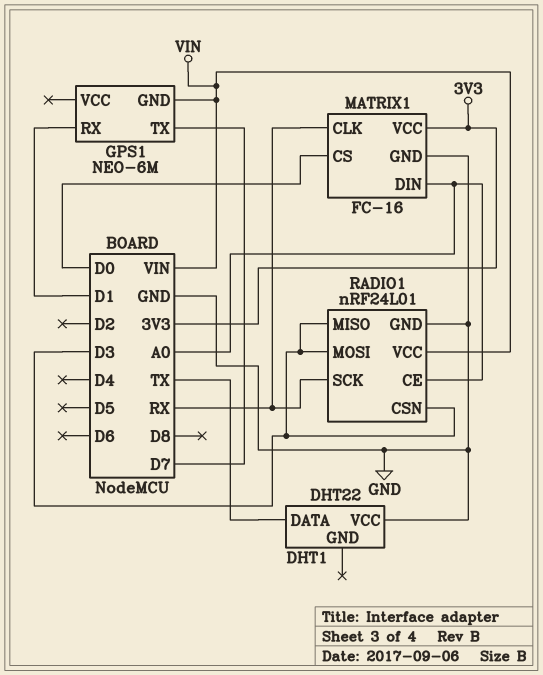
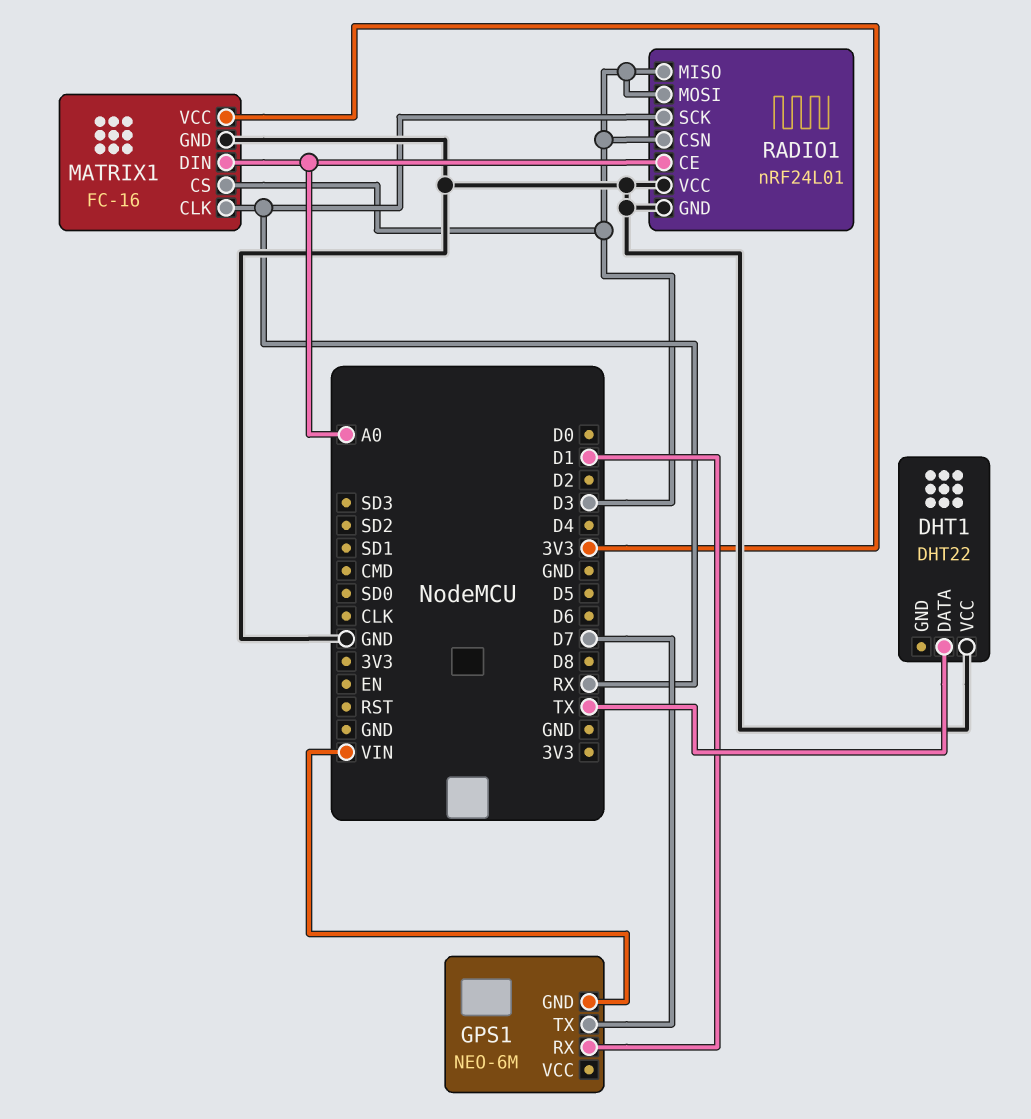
MATRIX1 pin CS: D0 -> D3
RADIO1 pin VCC: VIN -> GND

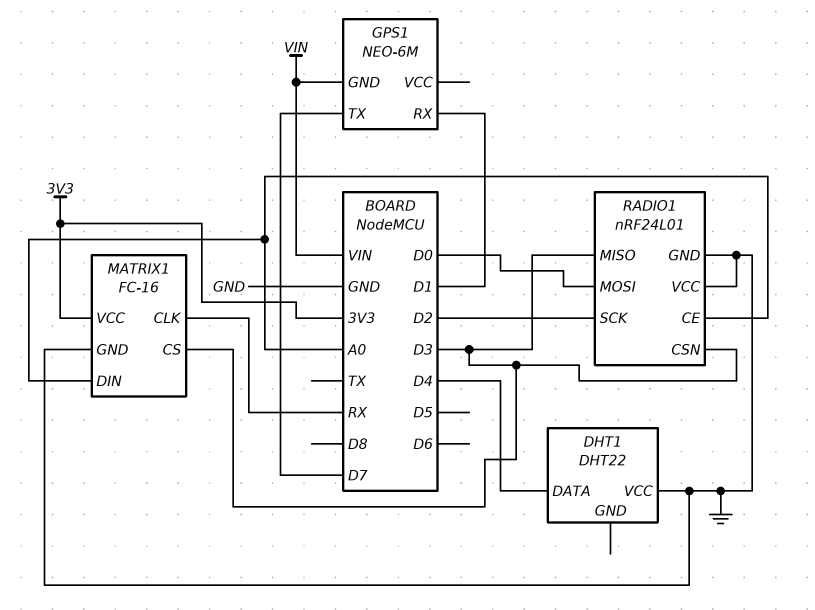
DHT1 pin DATA: TX -> D4
RADIO1 pin MOSI: D3 -> D0
RADIO1 pin SCK: RX -> D2

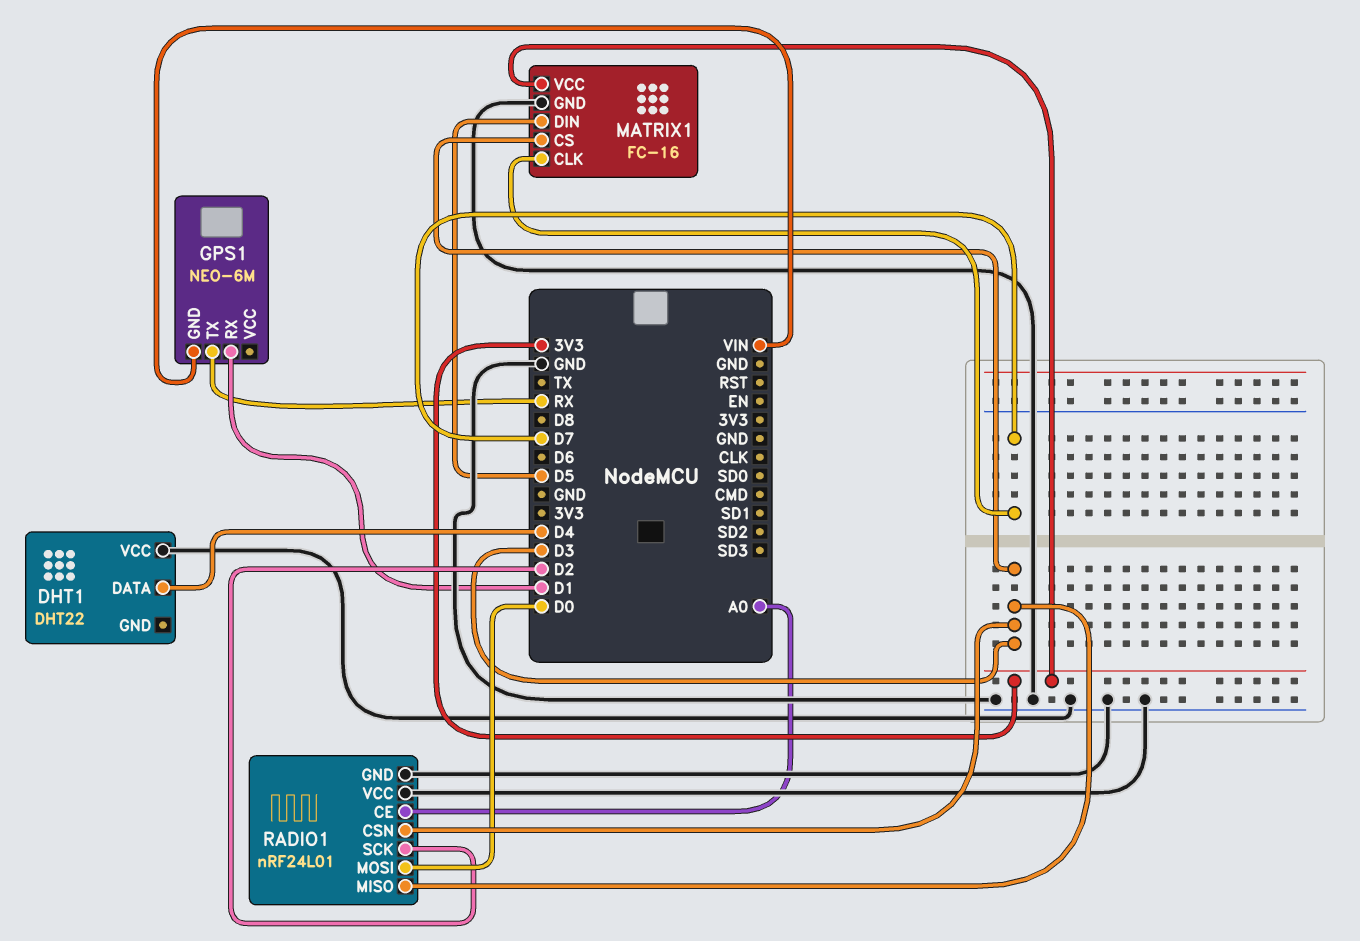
GPS1 pin TX: D7 -> RX
MATRIX1 pin CLK: RX -> D7
MATRIX1 pin DIN: A0 -> D5

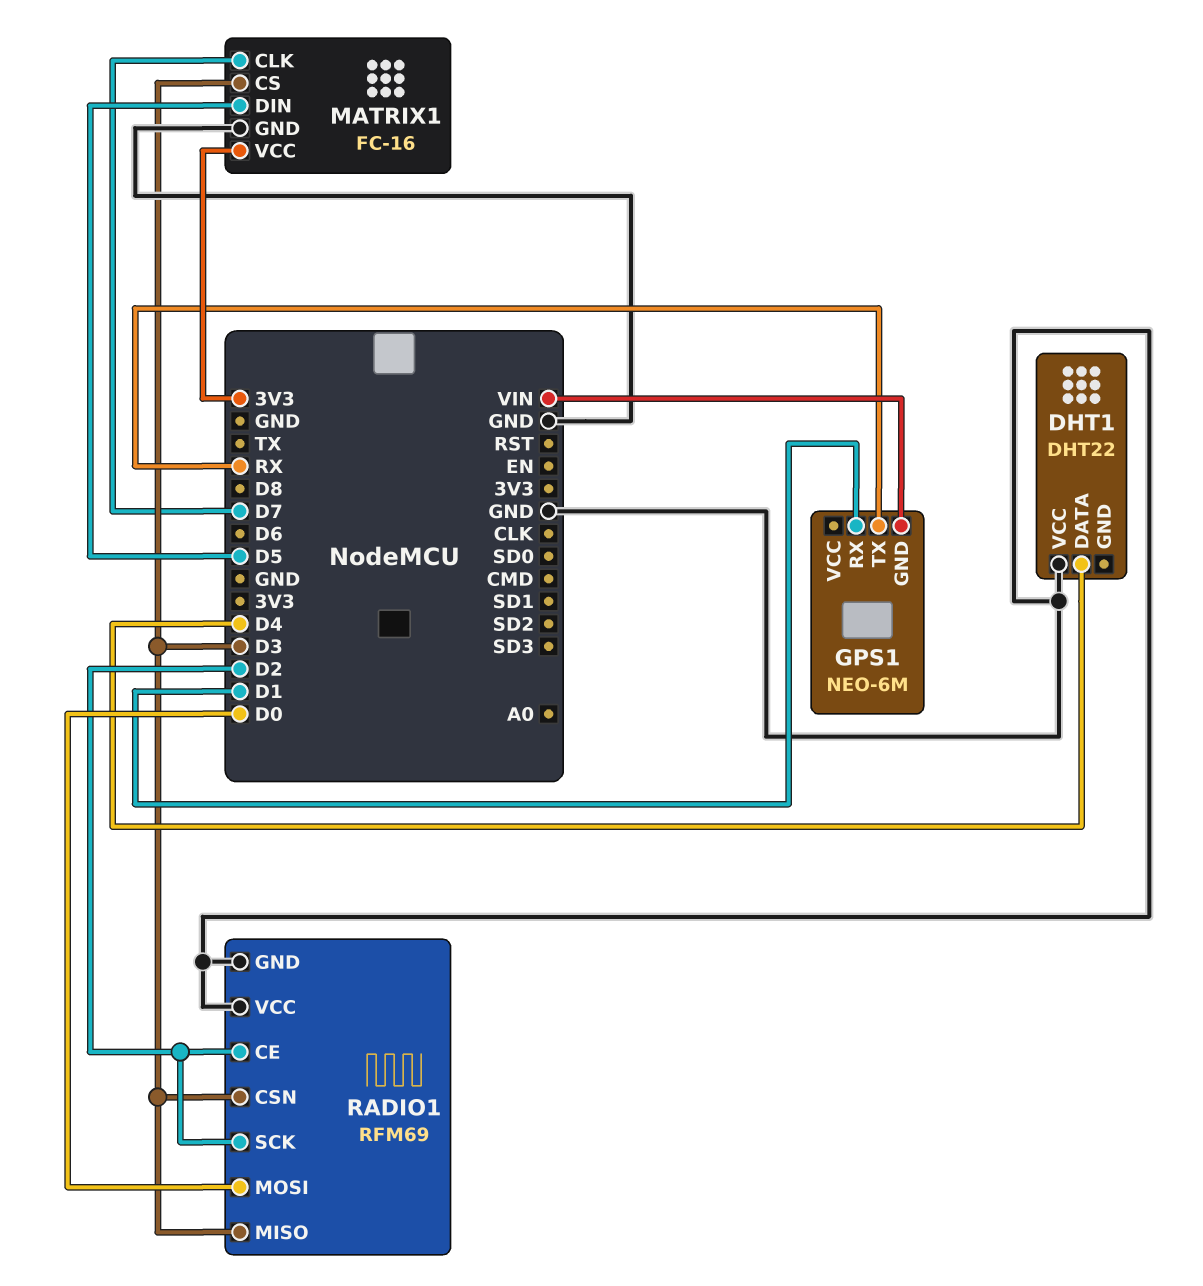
RADIO1: nRF24L01 -> RFM69
RADIO1 pin CE: A0 -> D2

